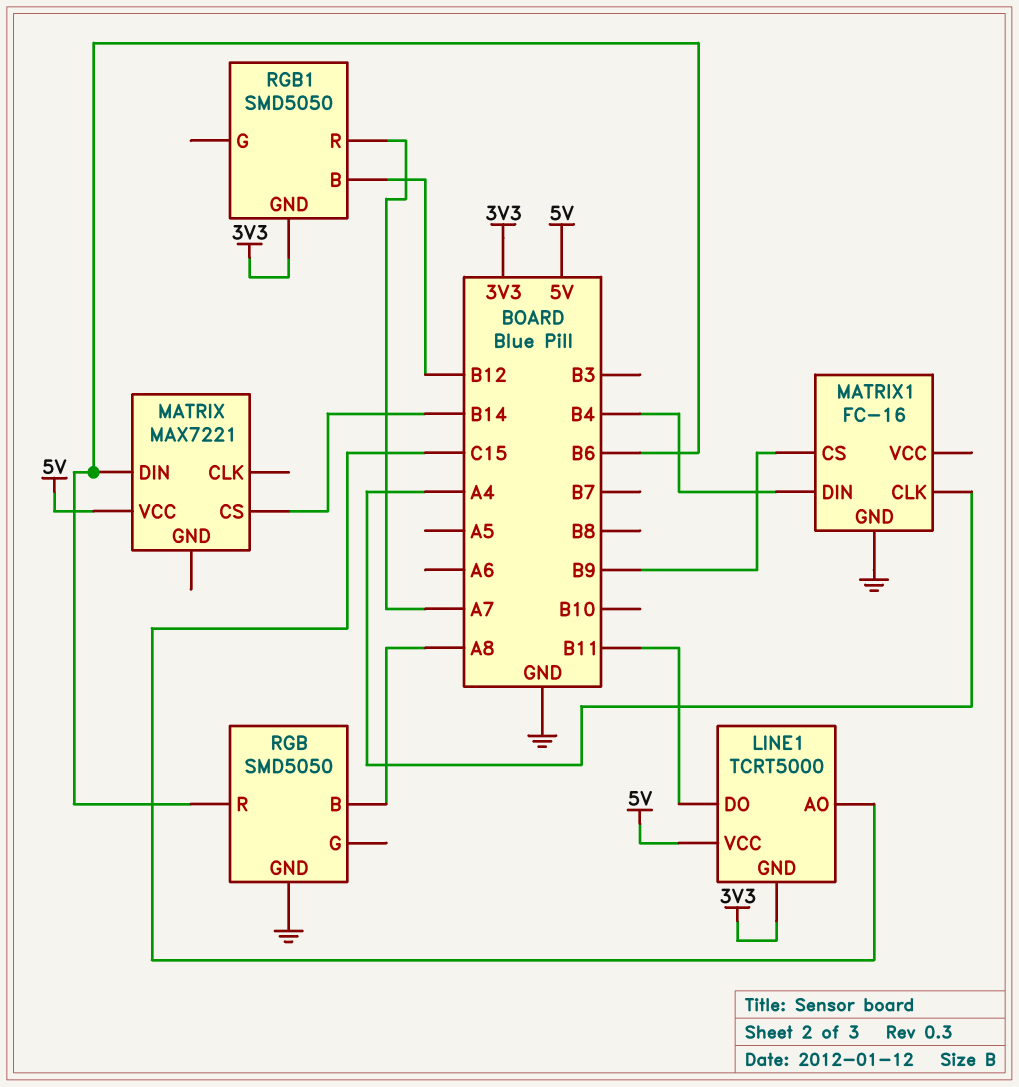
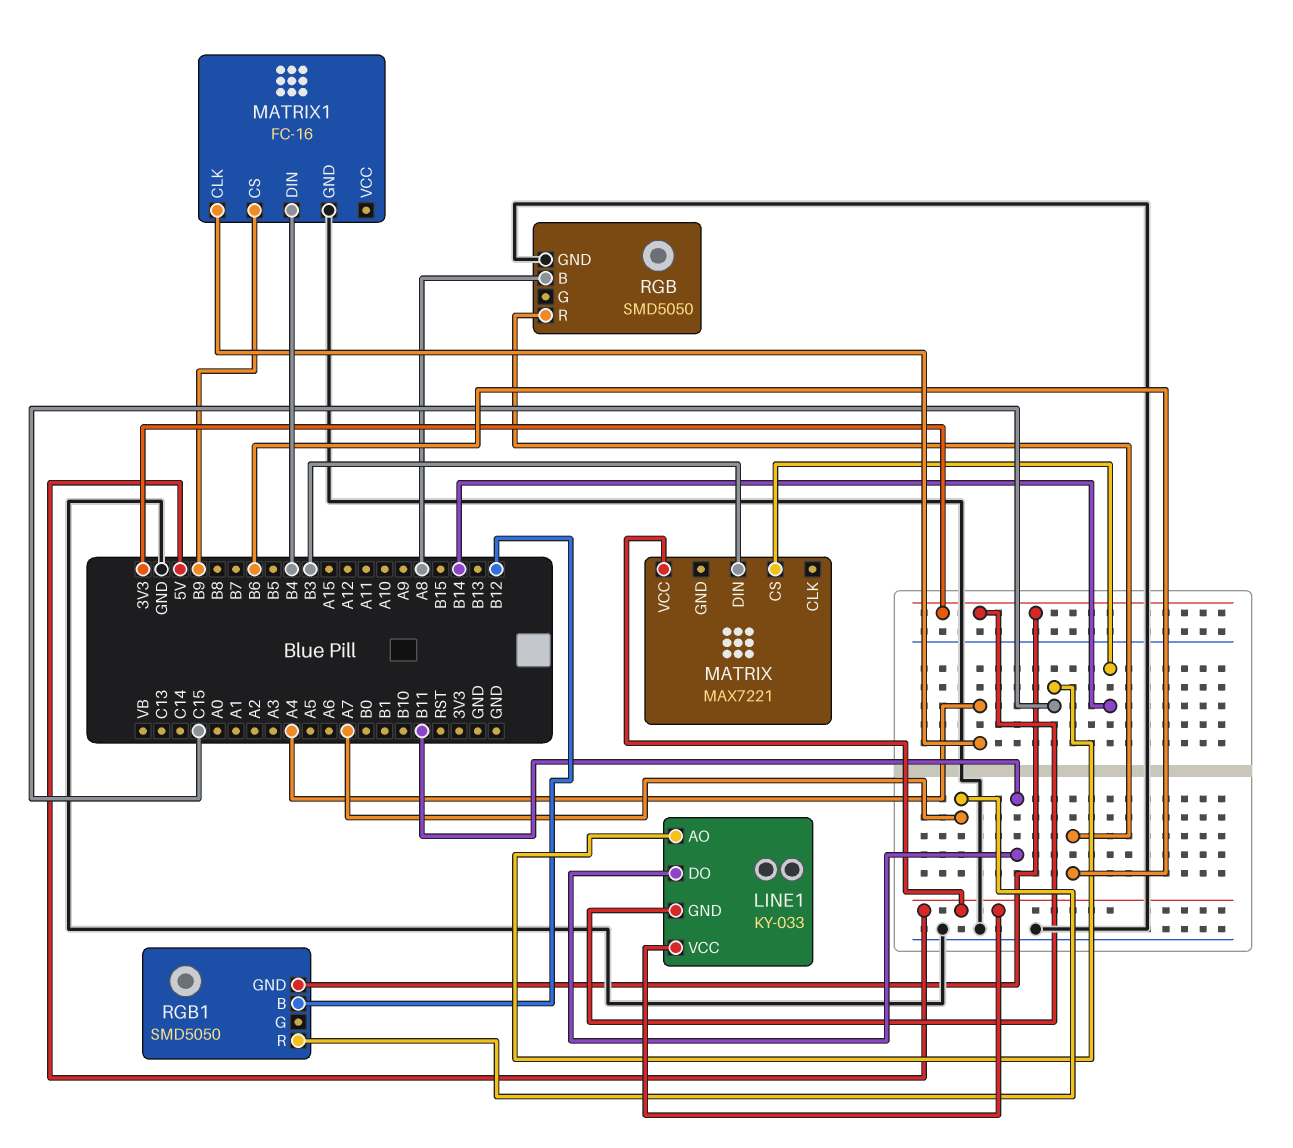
LINE1: TCRT5000 -> KY-033
MATRIX pin DIN: B6 -> B3

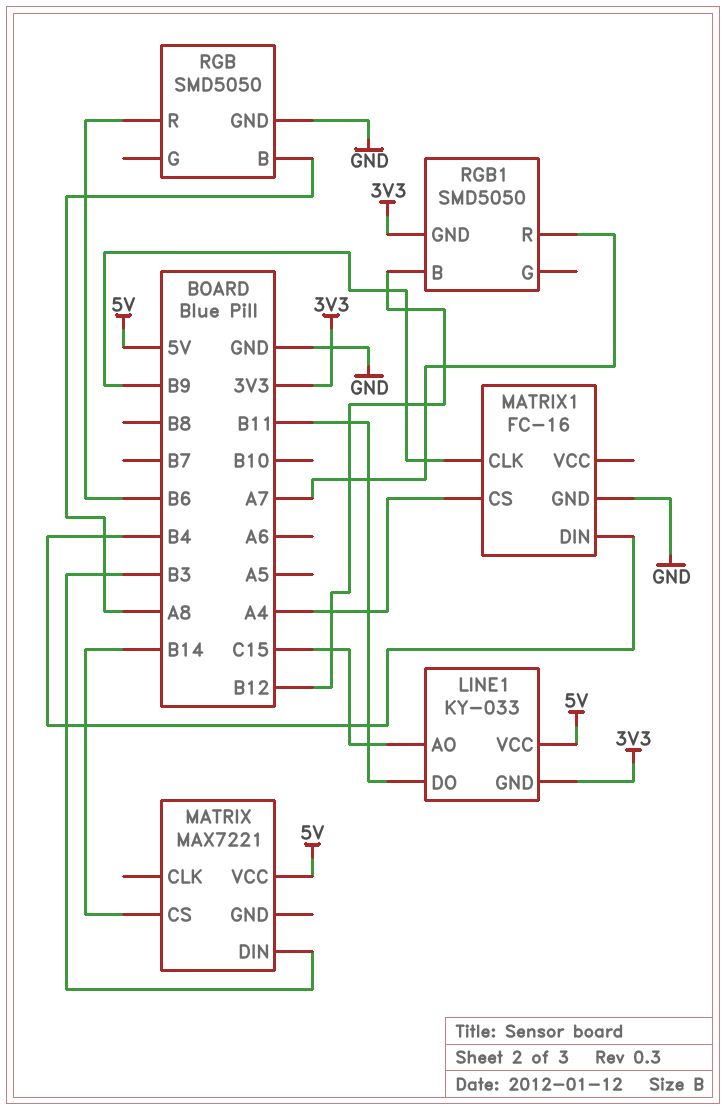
MATRIX1 pin CLK: A4 -> B9
MATRIX1 pin CS: B9 -> A4

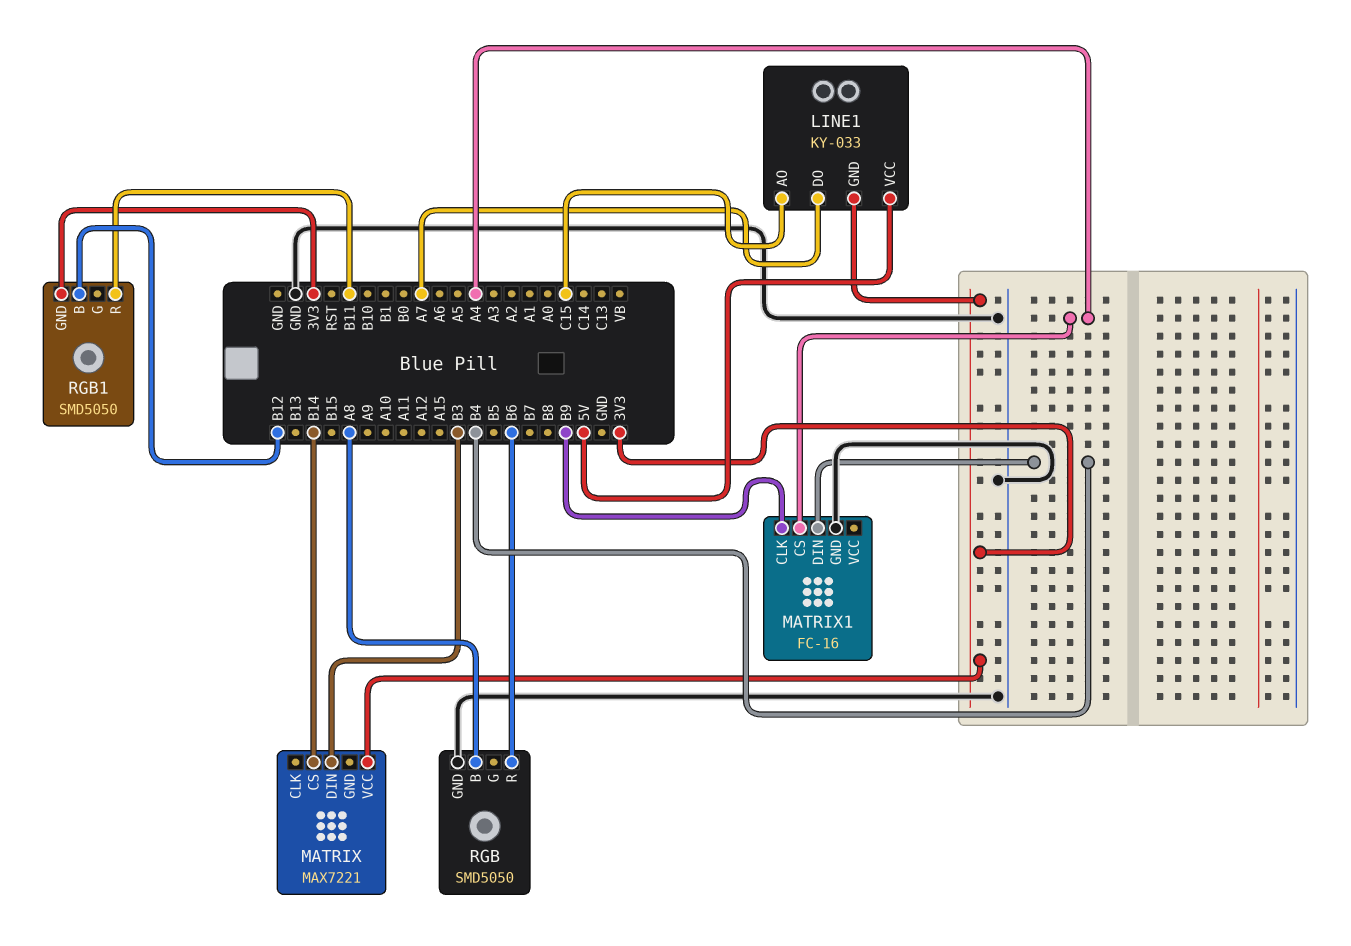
LINE1 pin DO: B11 -> A7
MATRIX pin VCC: 5V -> 3V3
RGB1 pin R: A7 -> B11

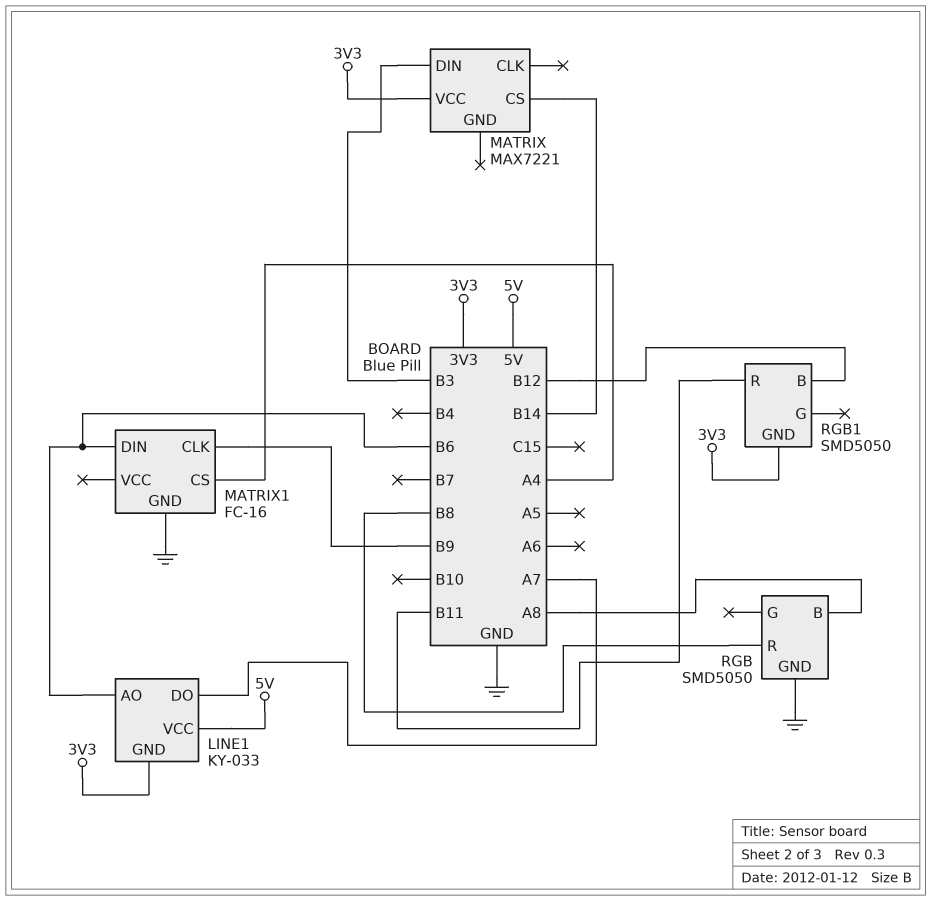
LINE1 pin AO: C15 -> B6
MATRIX1 pin DIN: B4 -> B6
RGB pin R: B6 -> B8

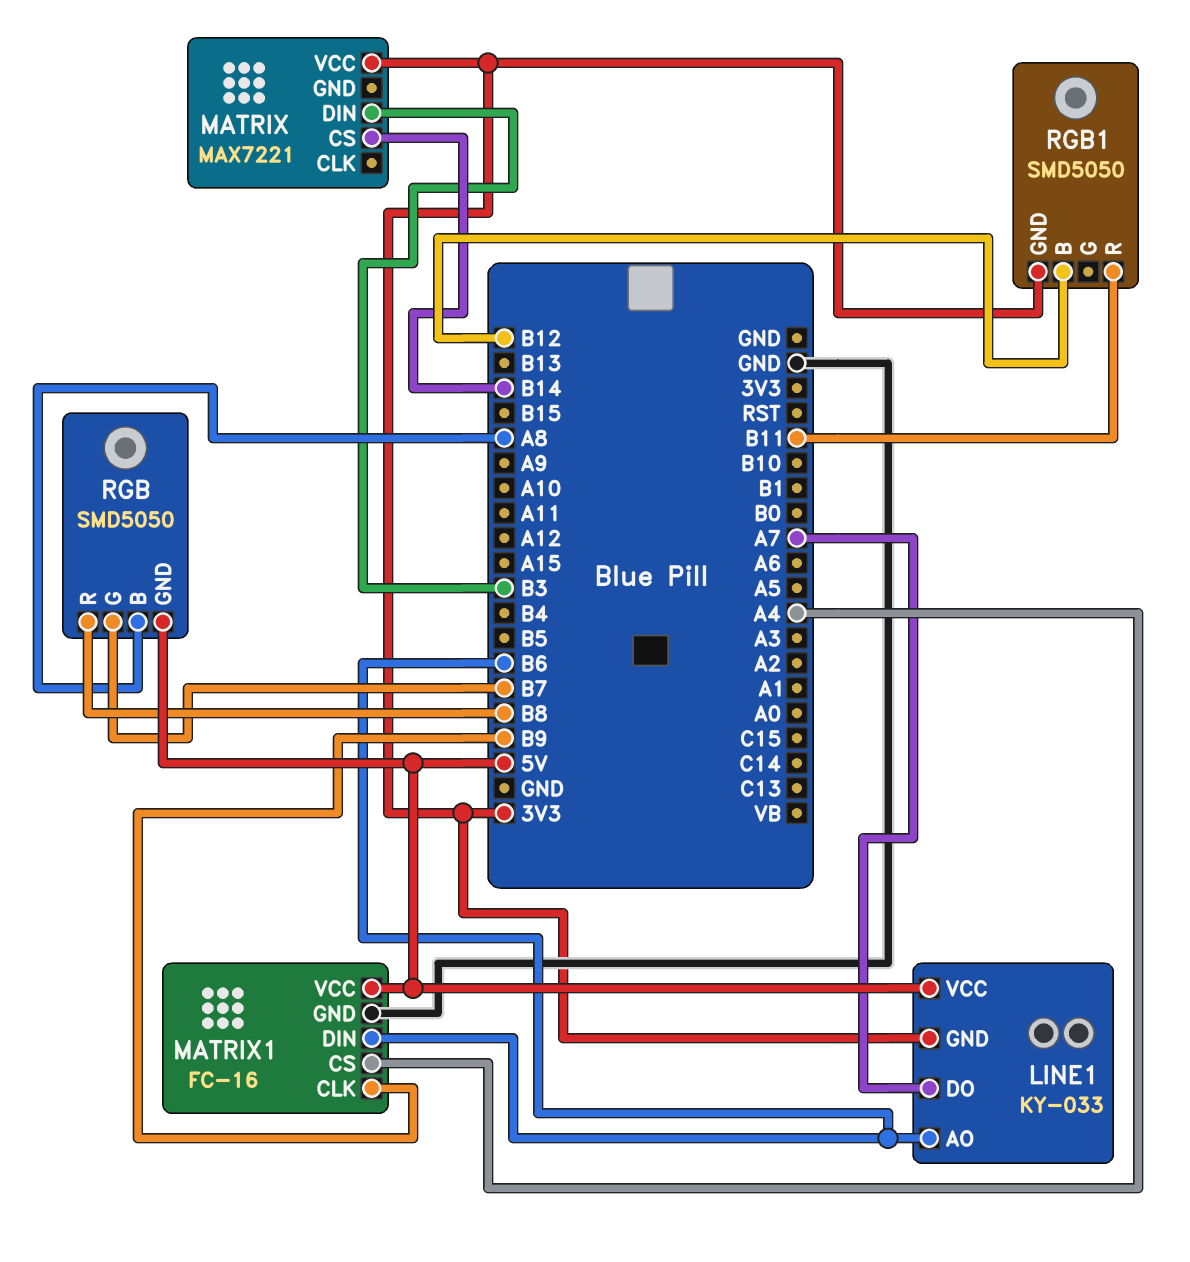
MATRIX1 pin VCC: none -> 5V
RGB pin G: none -> B7
RGB pin GND: GND -> 5V

